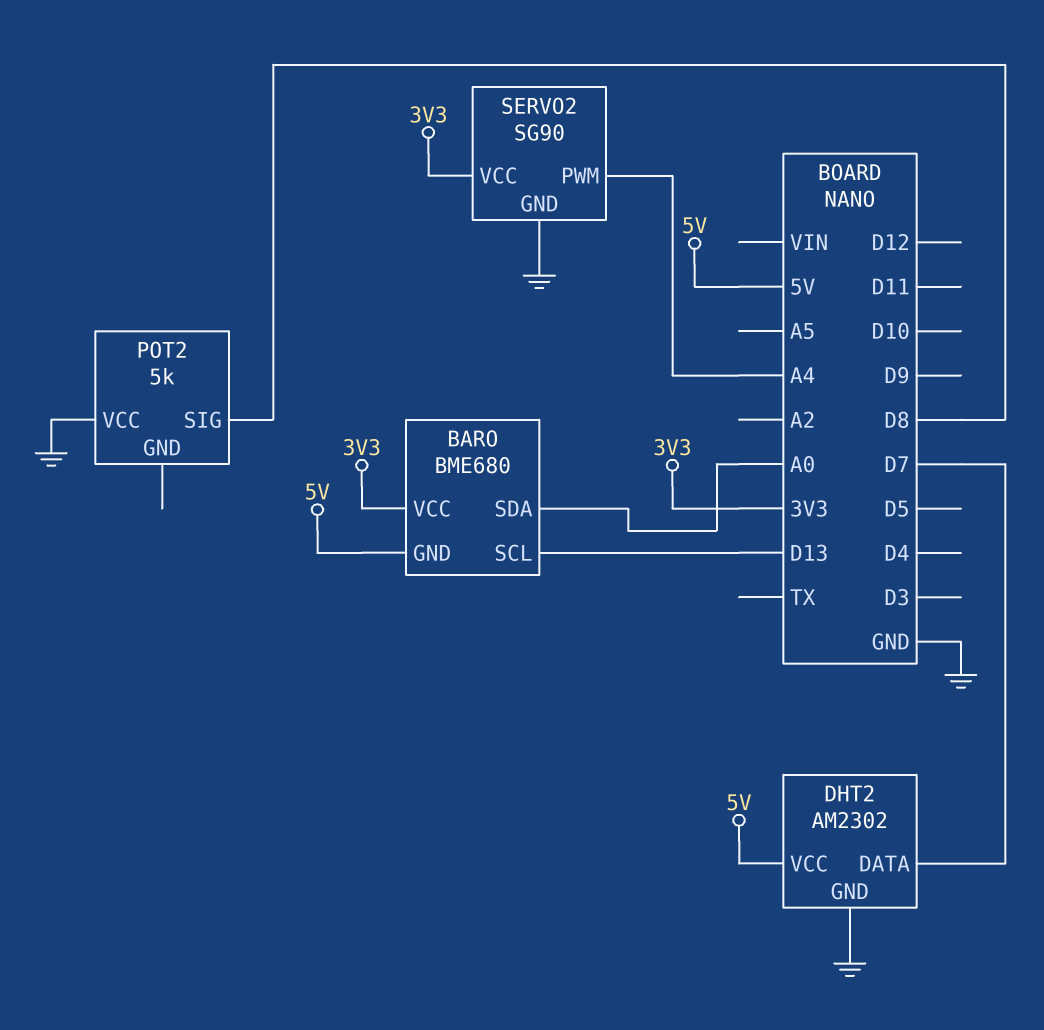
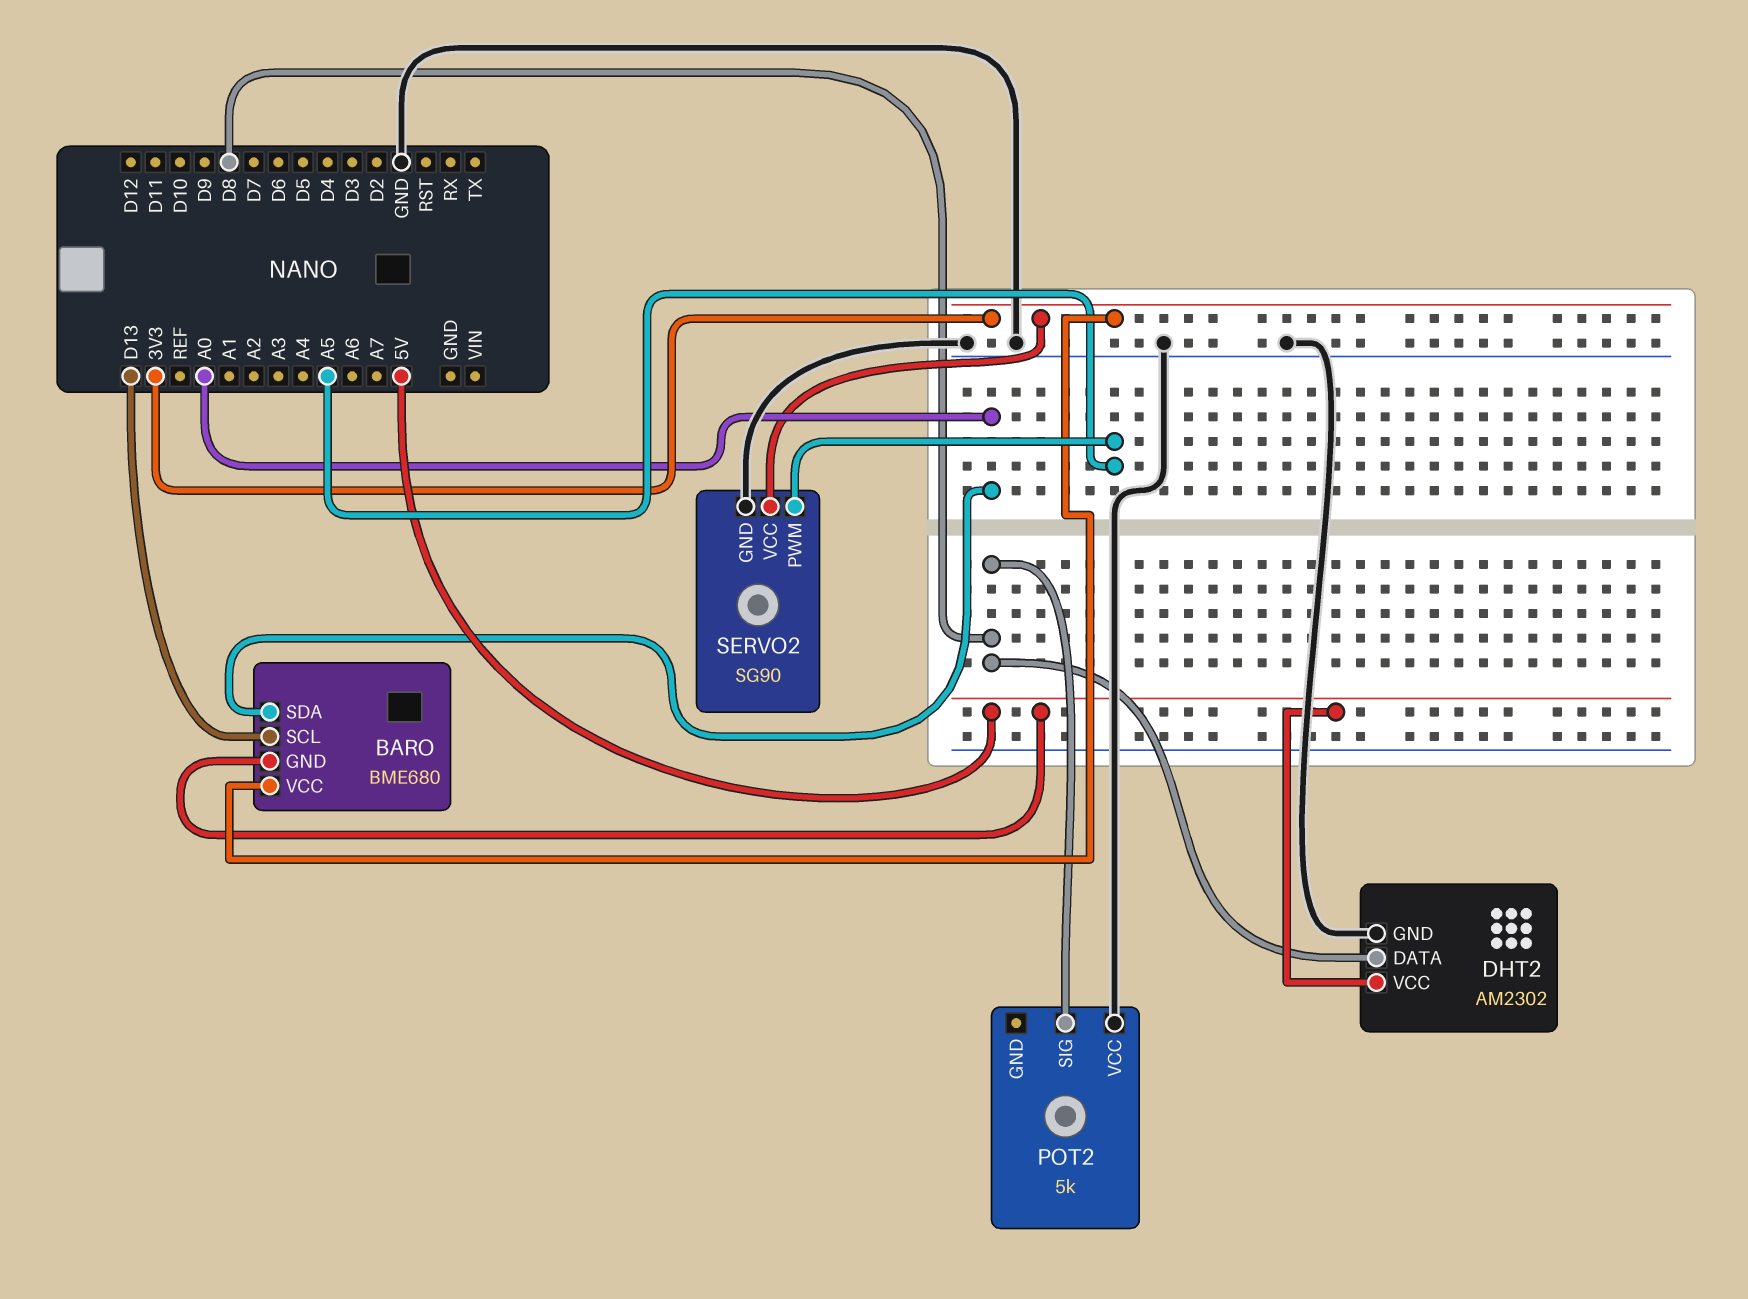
DHT2 pin DATA: D7 -> D8
SERVO2 pin PWM: A4 -> A5

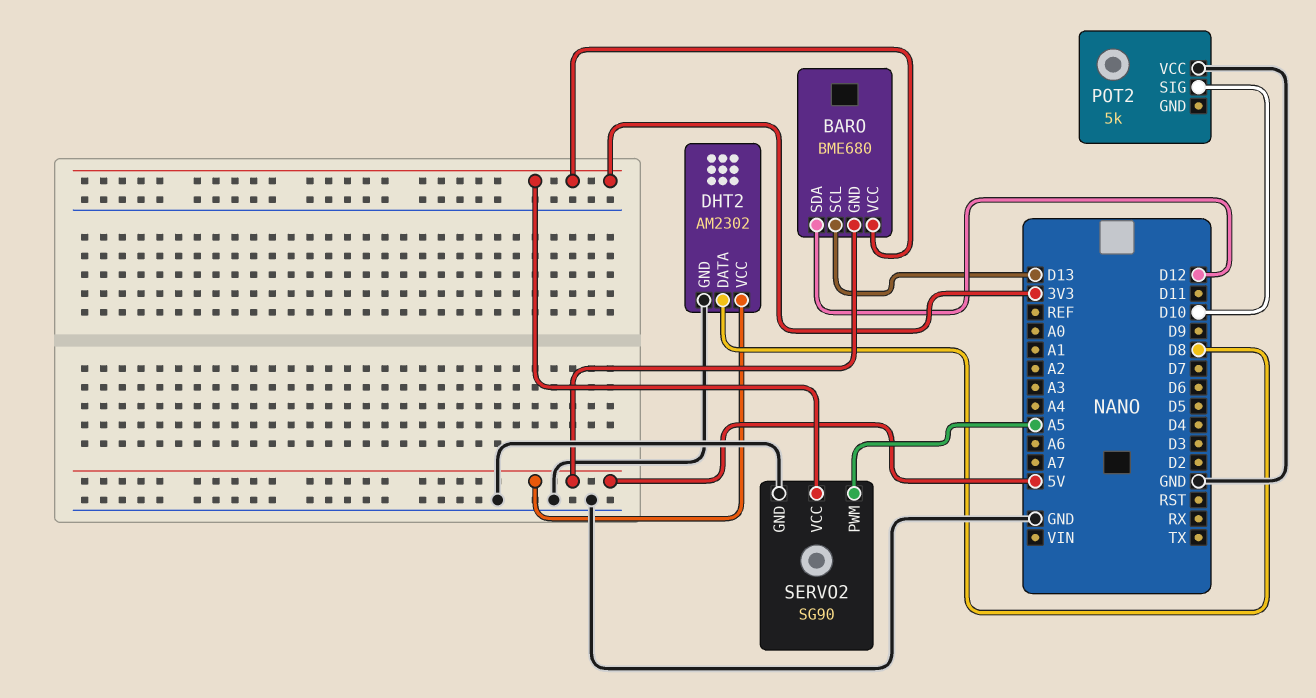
BARO pin SDA: A0 -> D12
POT2 pin SIG: D8 -> D10

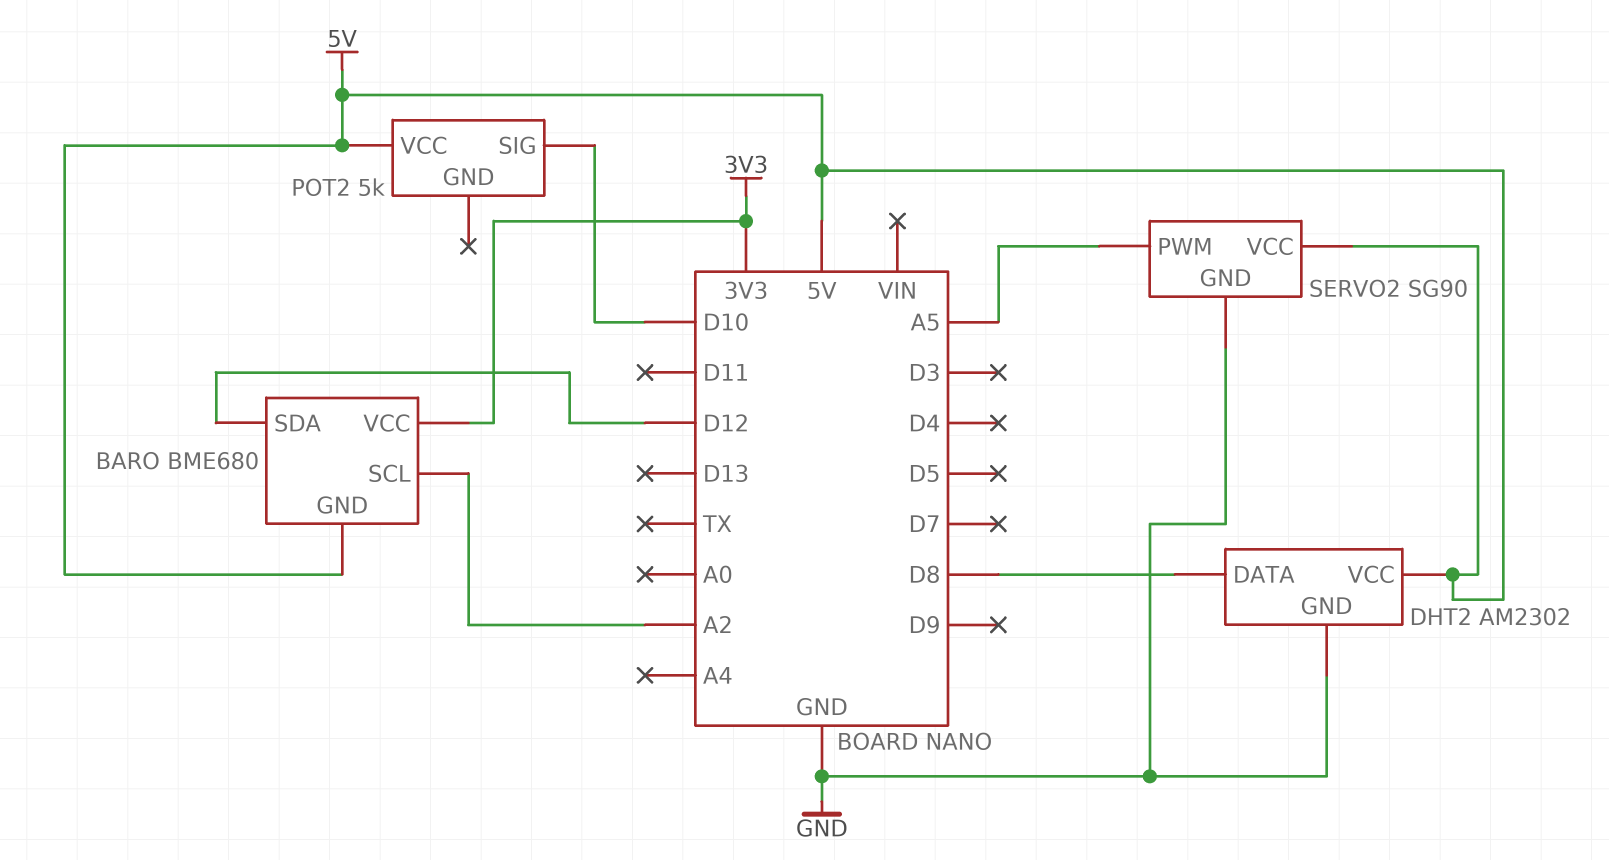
BARO pin SCL: D13 -> A2
POT2 pin VCC: GND -> 5V
SERVO2 pin VCC: 3V3 -> 5V

